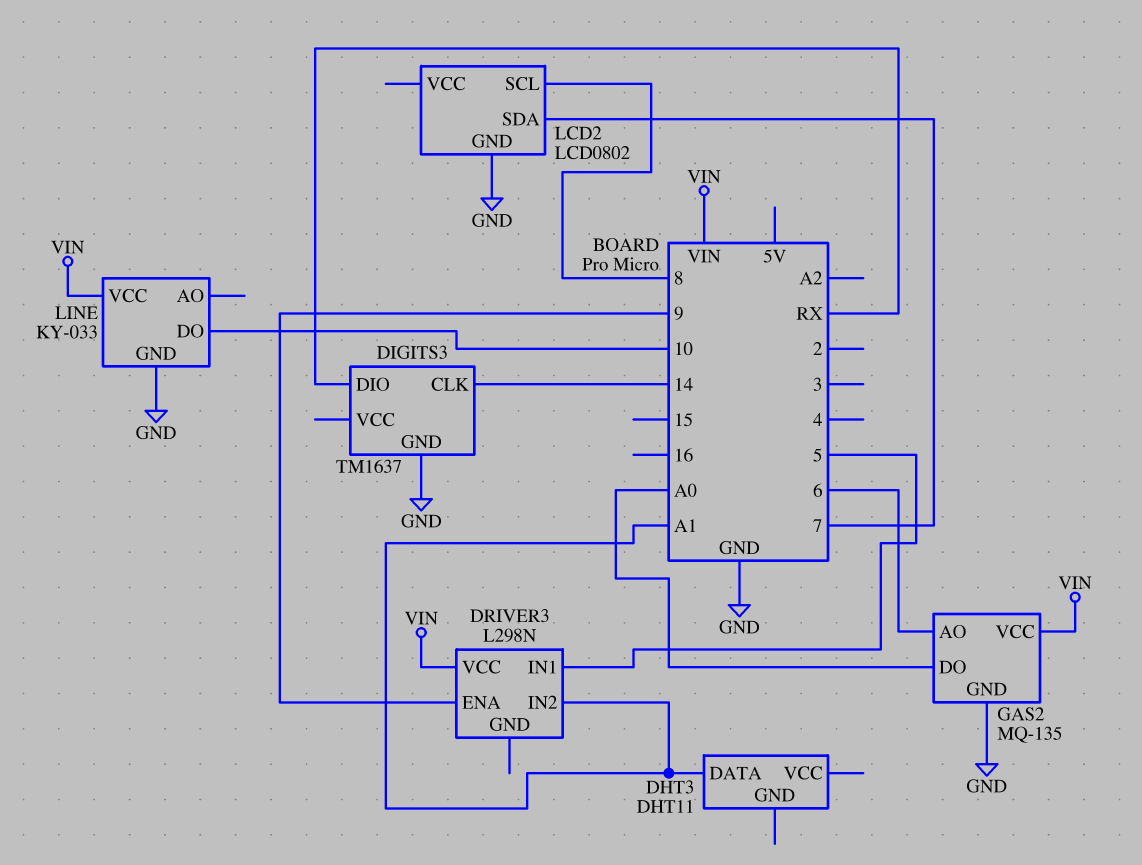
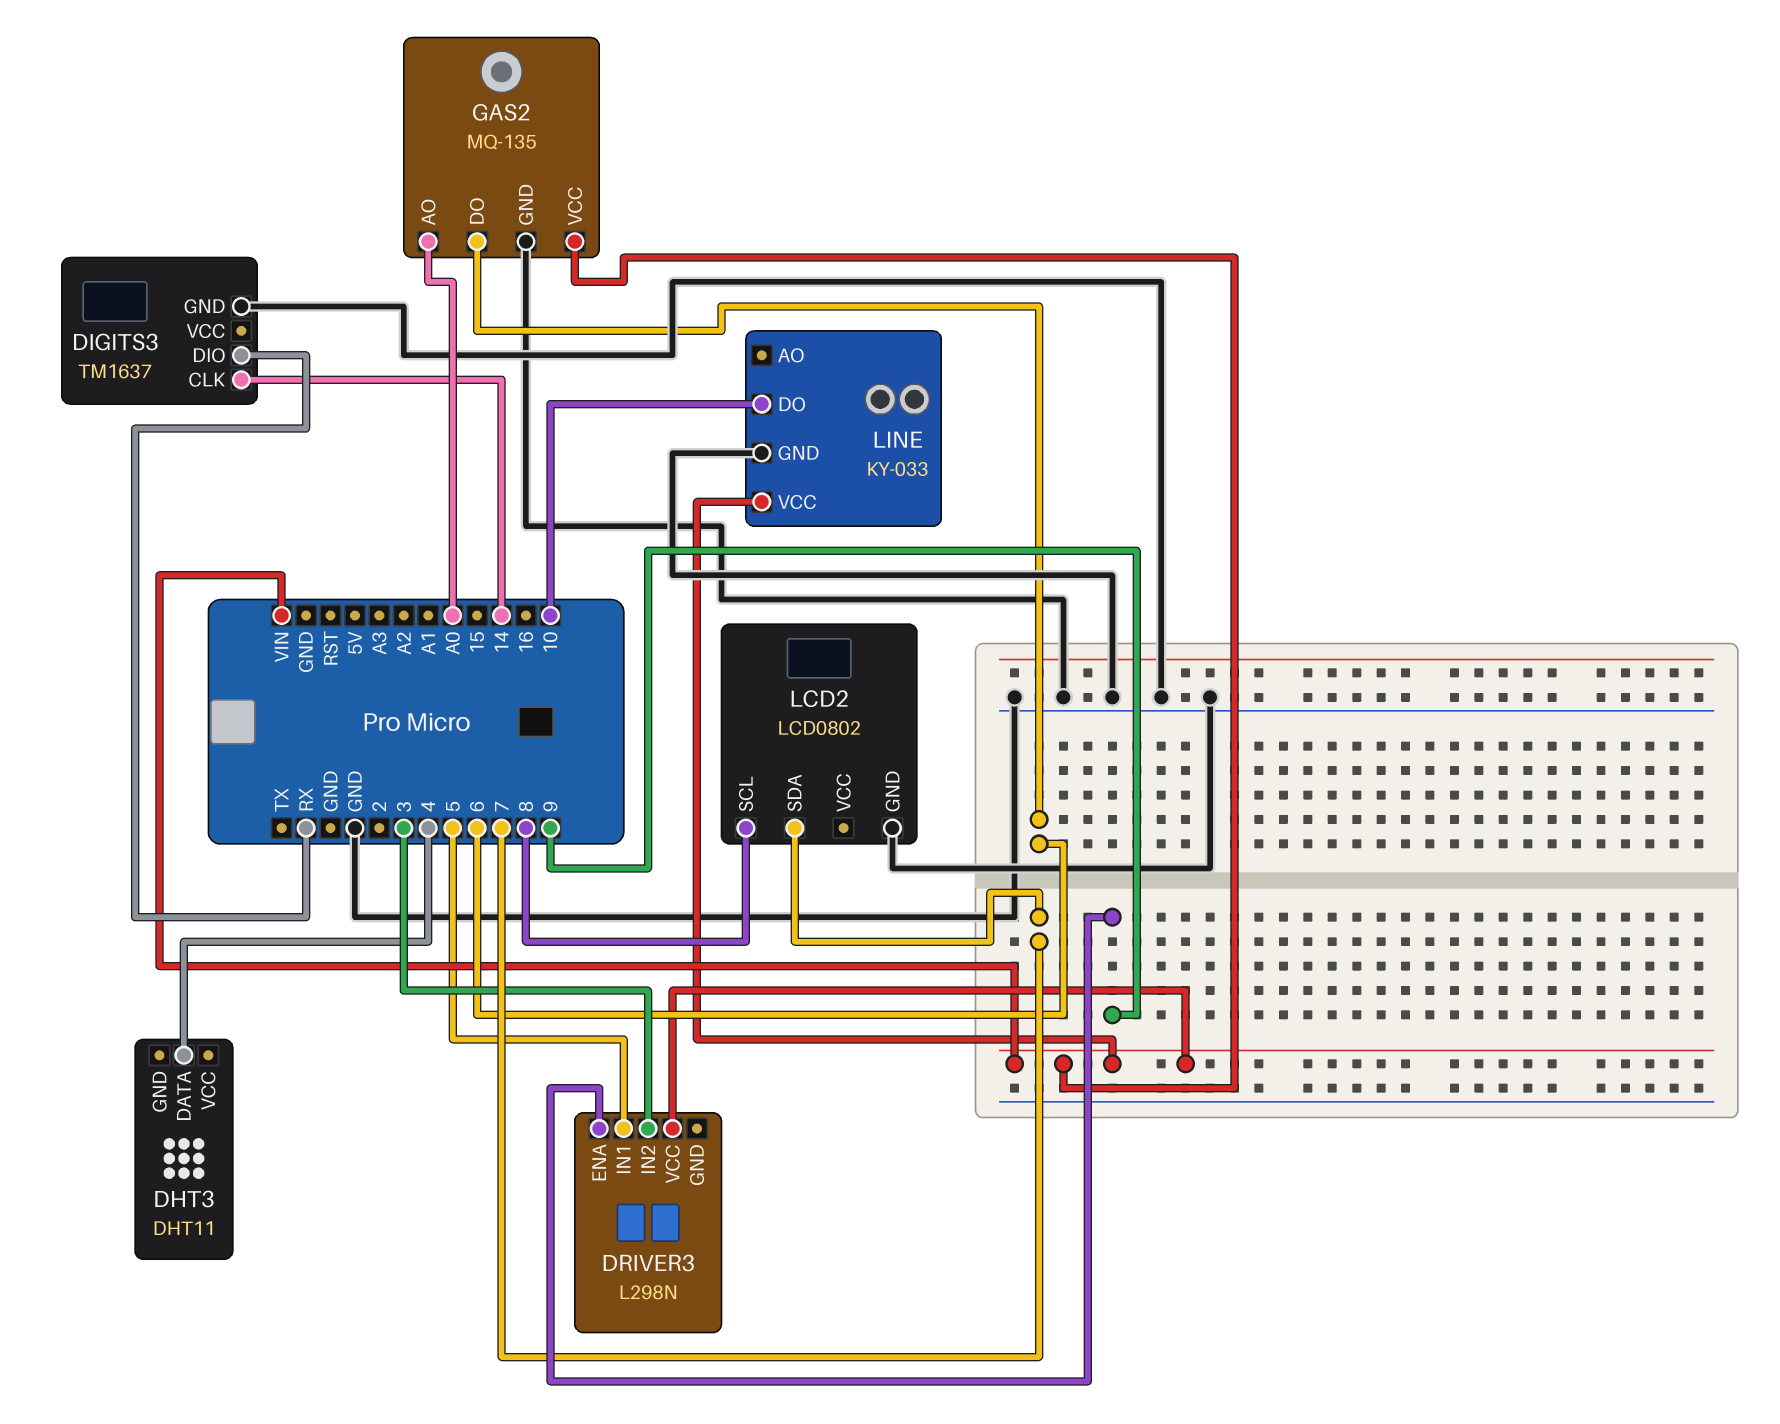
DHT3 pin DATA: A1 -> 4
DRIVER3 pin IN2: A1 -> 3
GAS2 pin AO: 6 -> A0
GAS2 pin DO: A0 -> 6

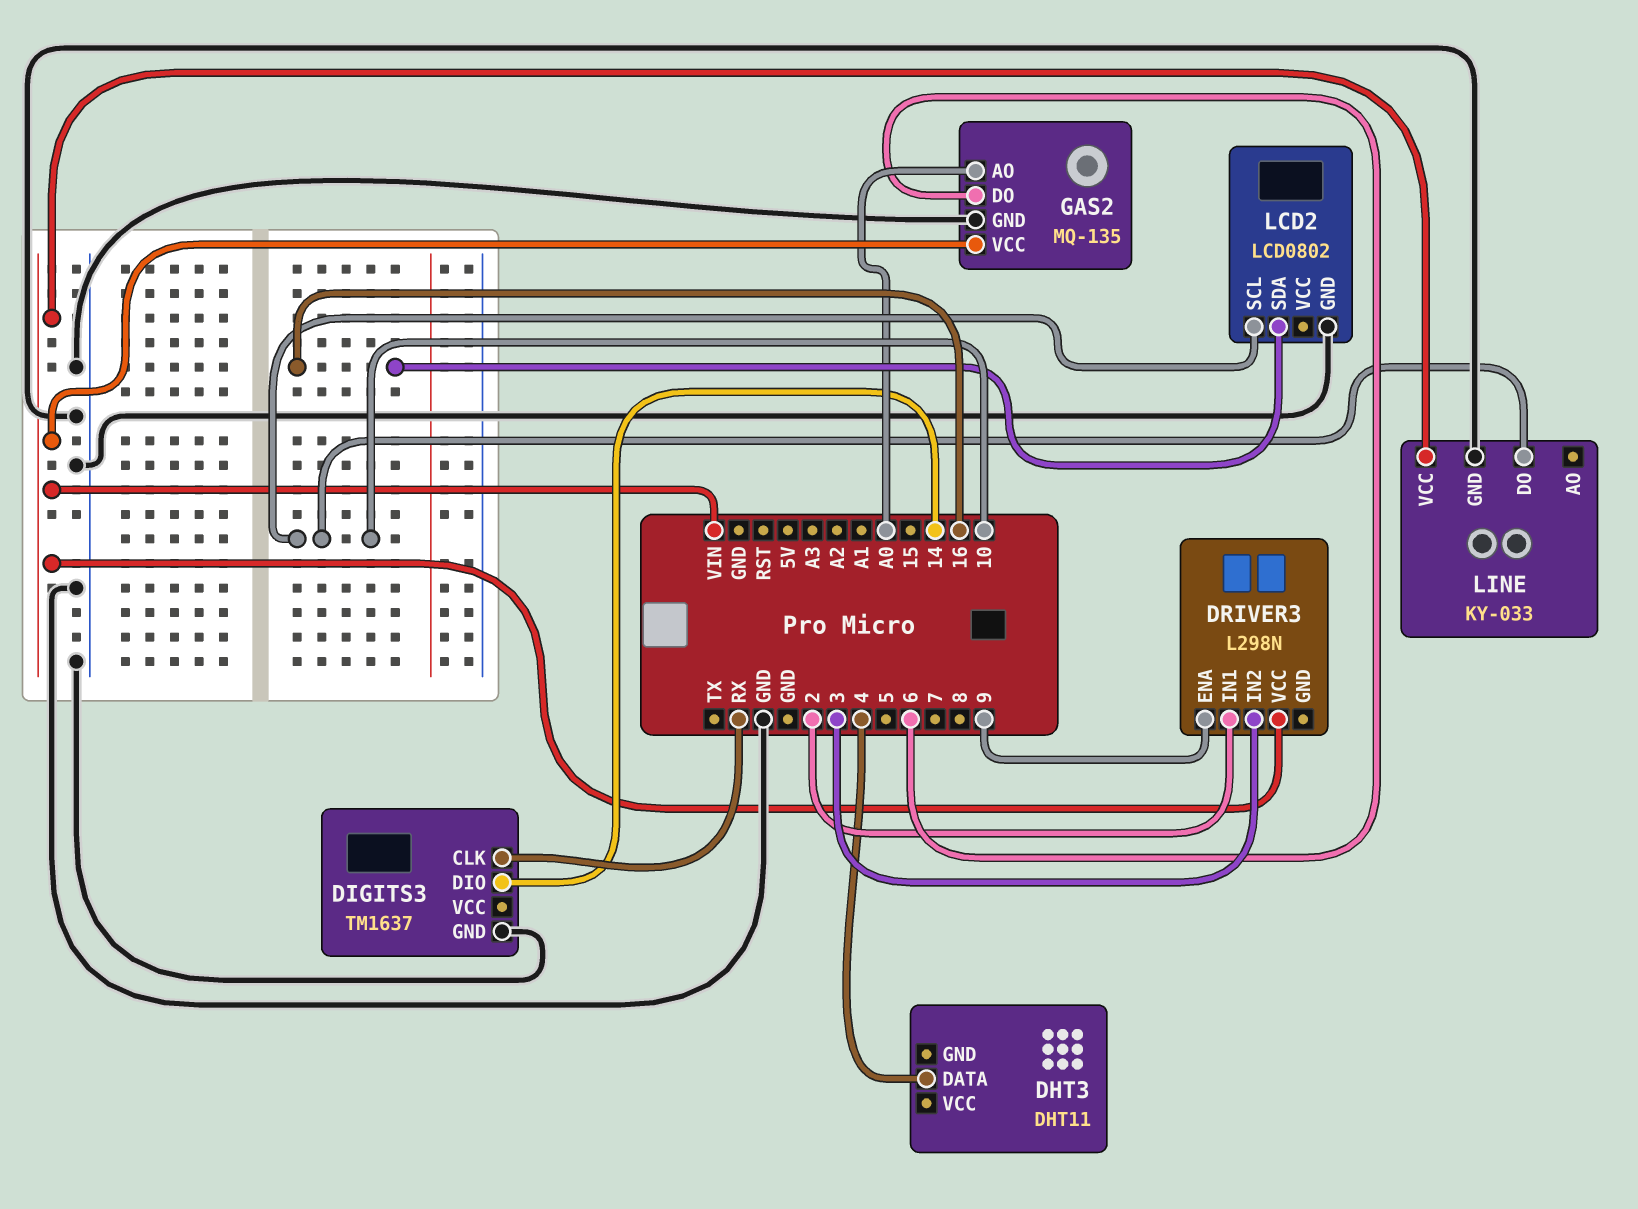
DIGITS3 pin CLK: 14 -> RX
DIGITS3 pin DIO: RX -> 14
DRIVER3 pin IN1: 5 -> 2
LCD2 pin SCL: 8 -> 10
LCD2 pin SDA: 7 -> 16

